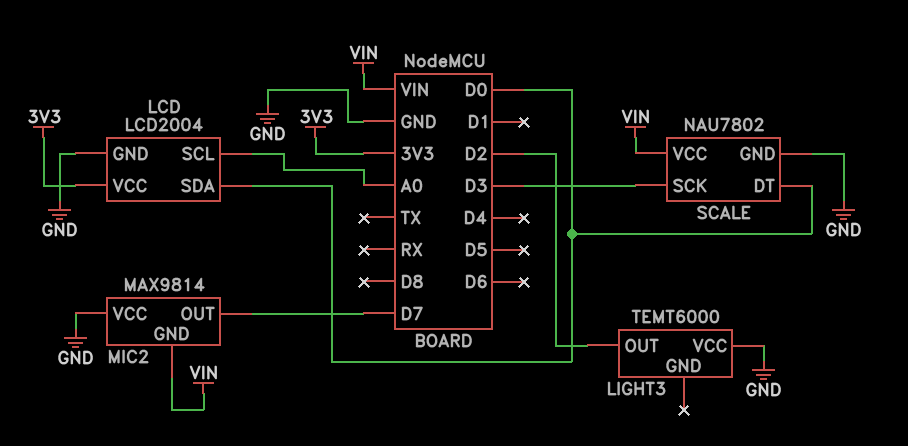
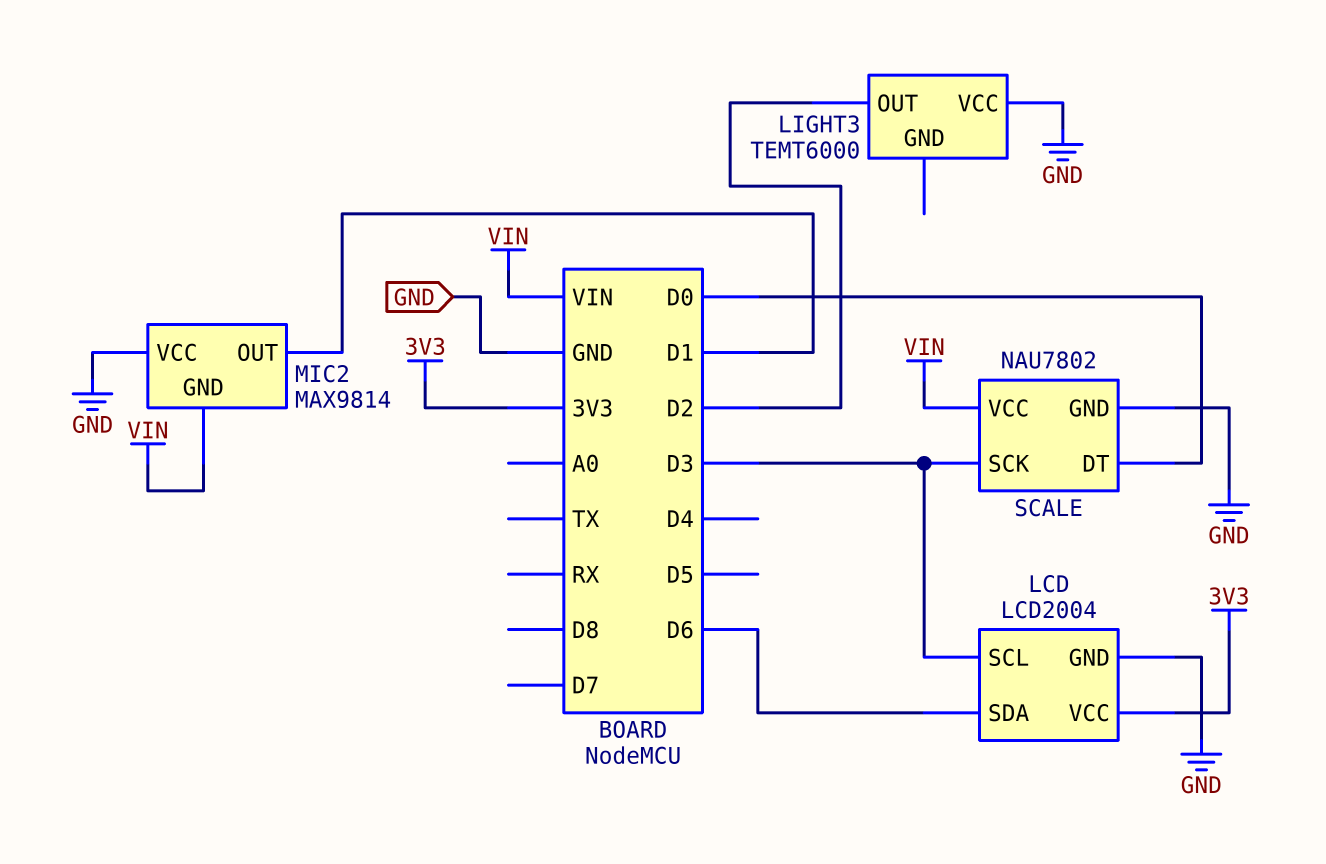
LCD pin SCL: A0 -> D3
LCD pin SDA: D0 -> D6
MIC2 pin OUT: D7 -> D1

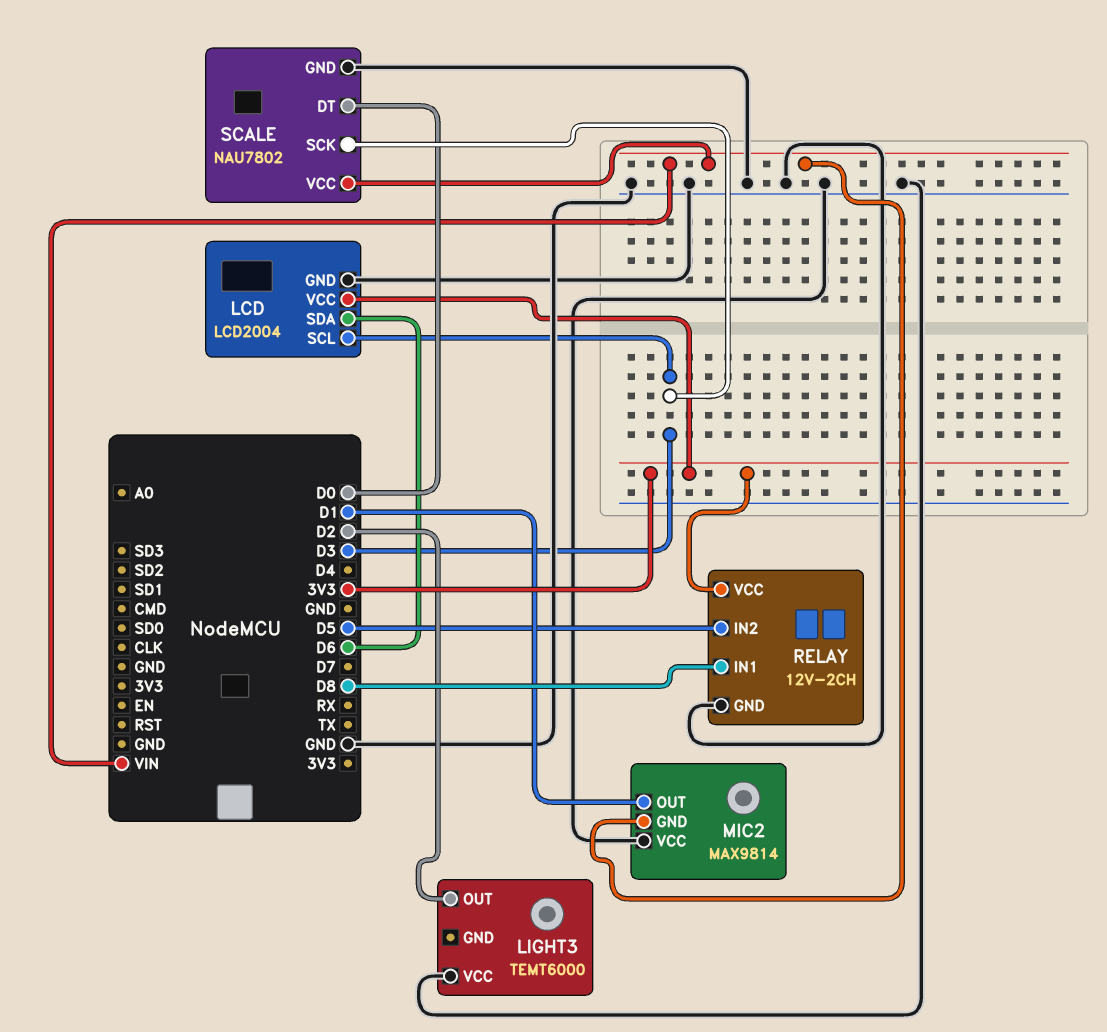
RELAY: none -> 12V-2CH
RELAY pin GND: none -> GND
RELAY pin IN1: none -> D8
RELAY pin IN2: none -> D5
RELAY pin VCC: none -> 3V3

